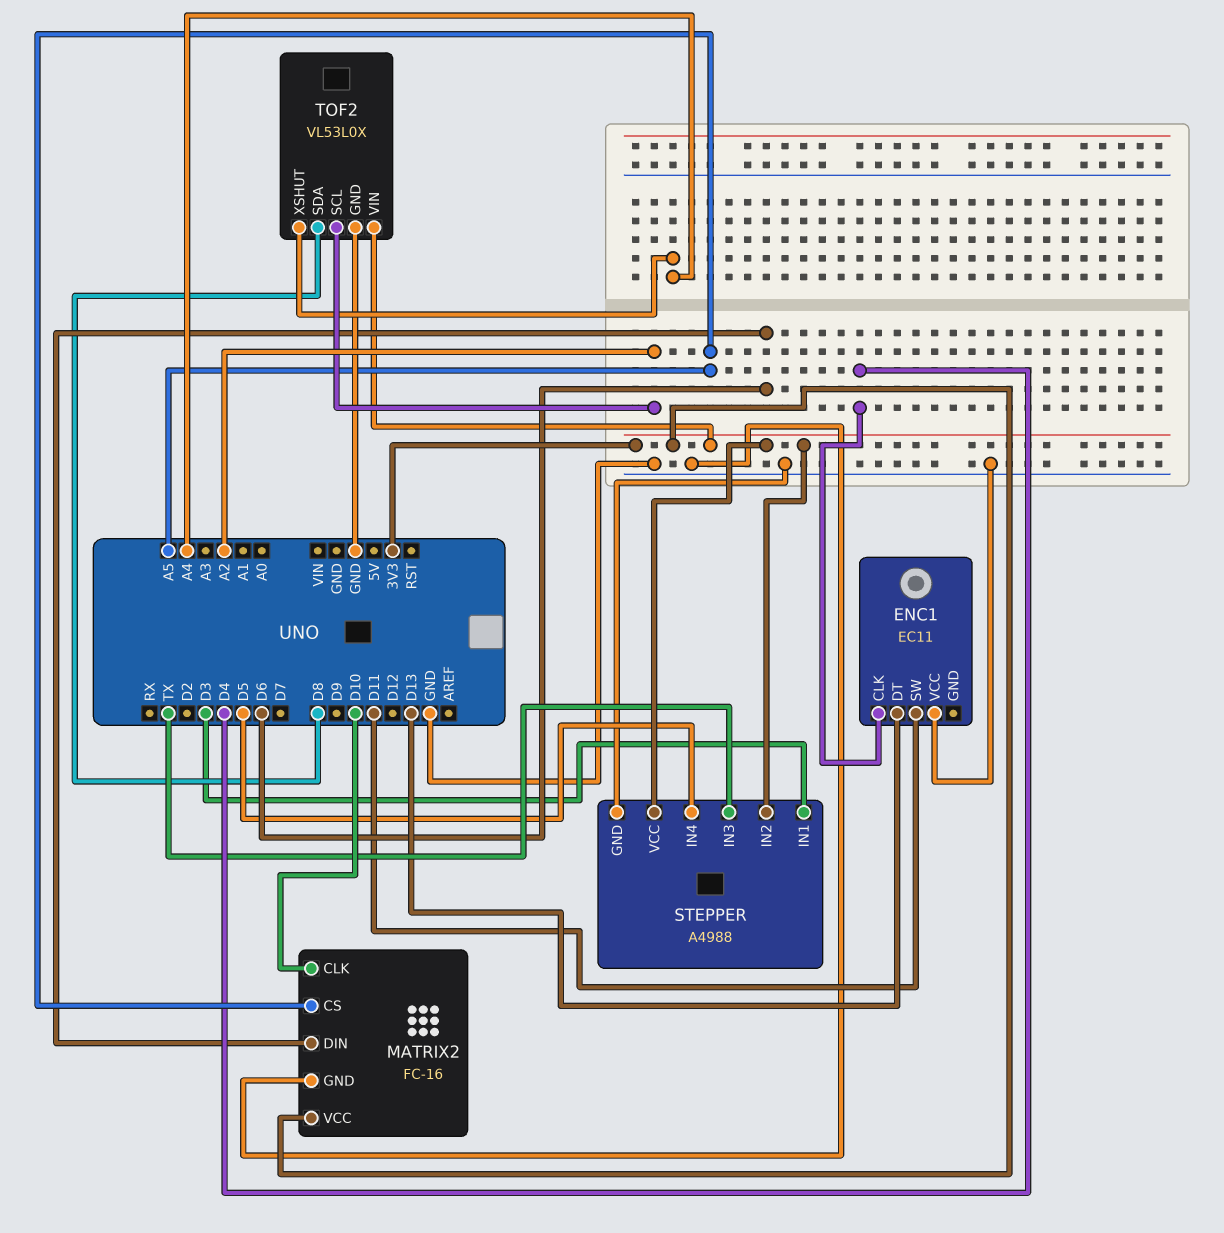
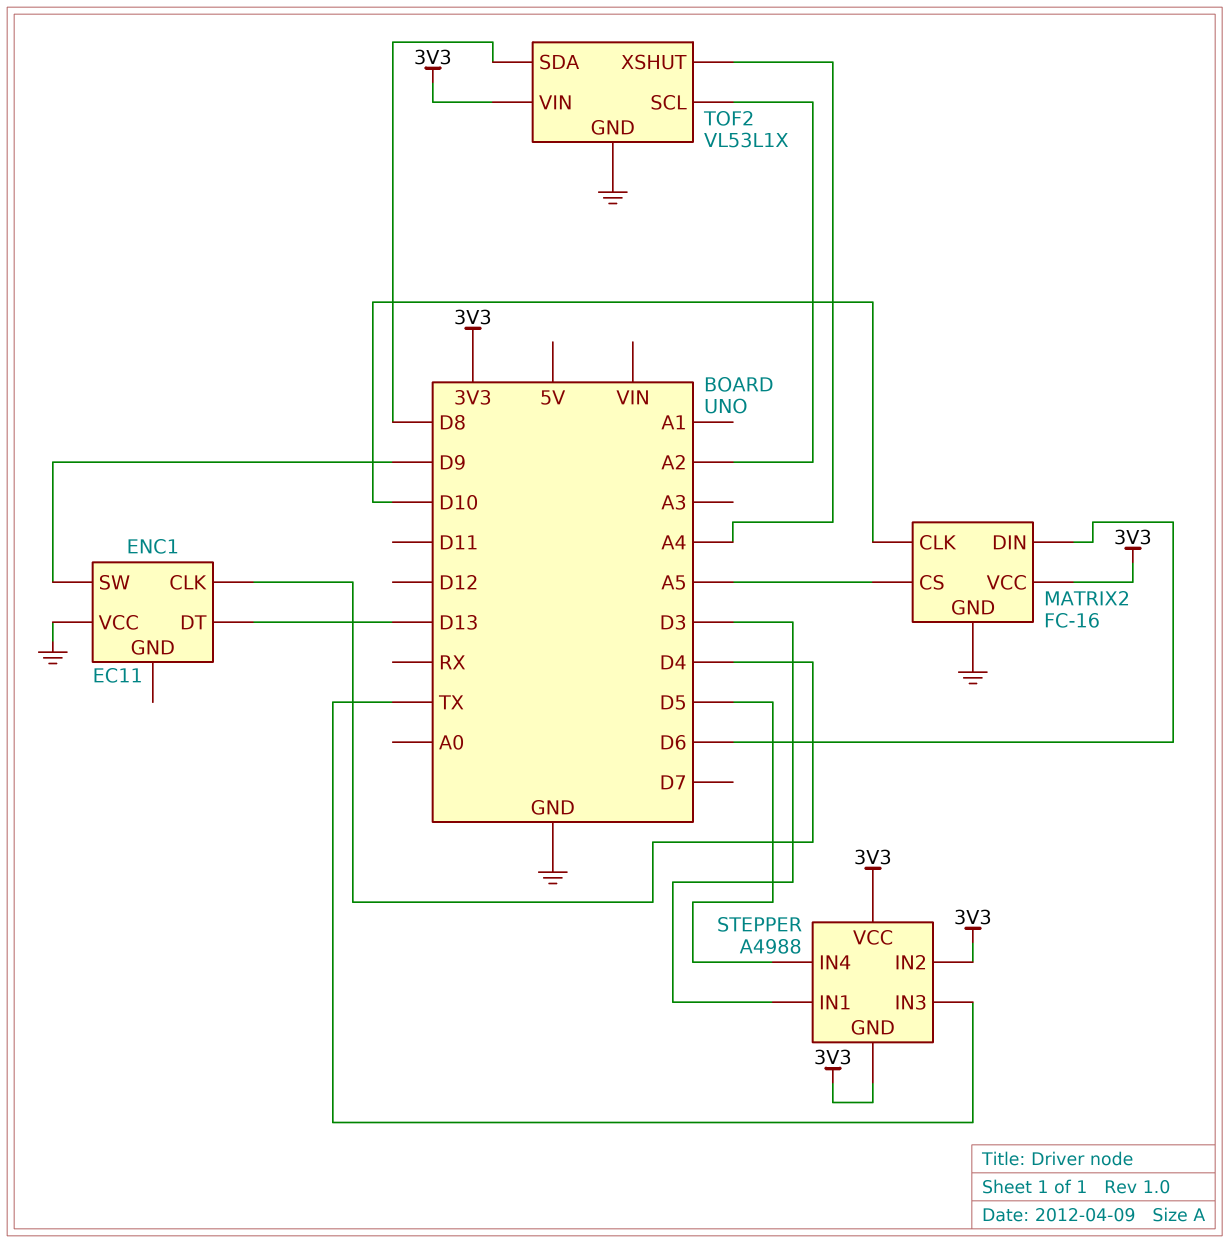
ENC1 pin SW: D11 -> D9
STEPPER pin GND: GND -> 3V3
TOF2: VL53L0X -> VL53L1X

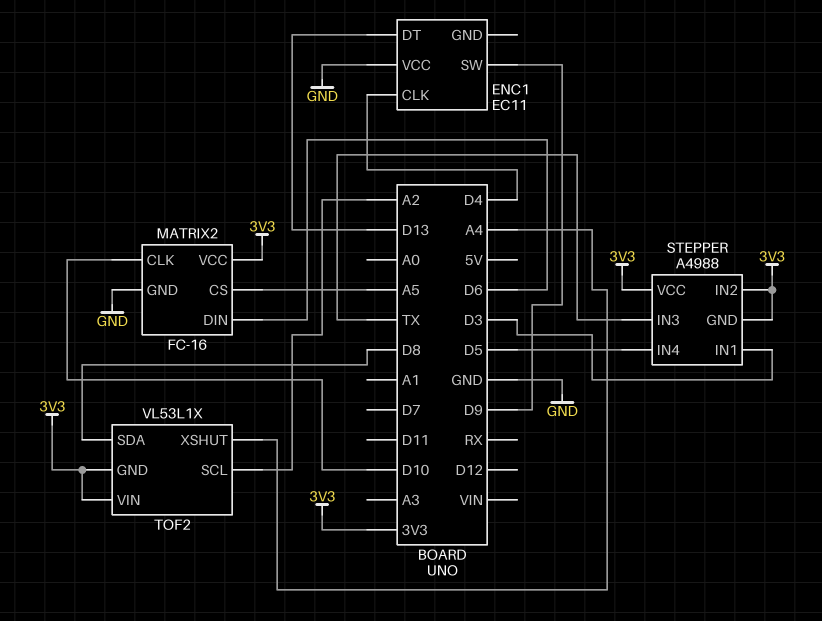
TOF2 pin GND: GND -> 3V3

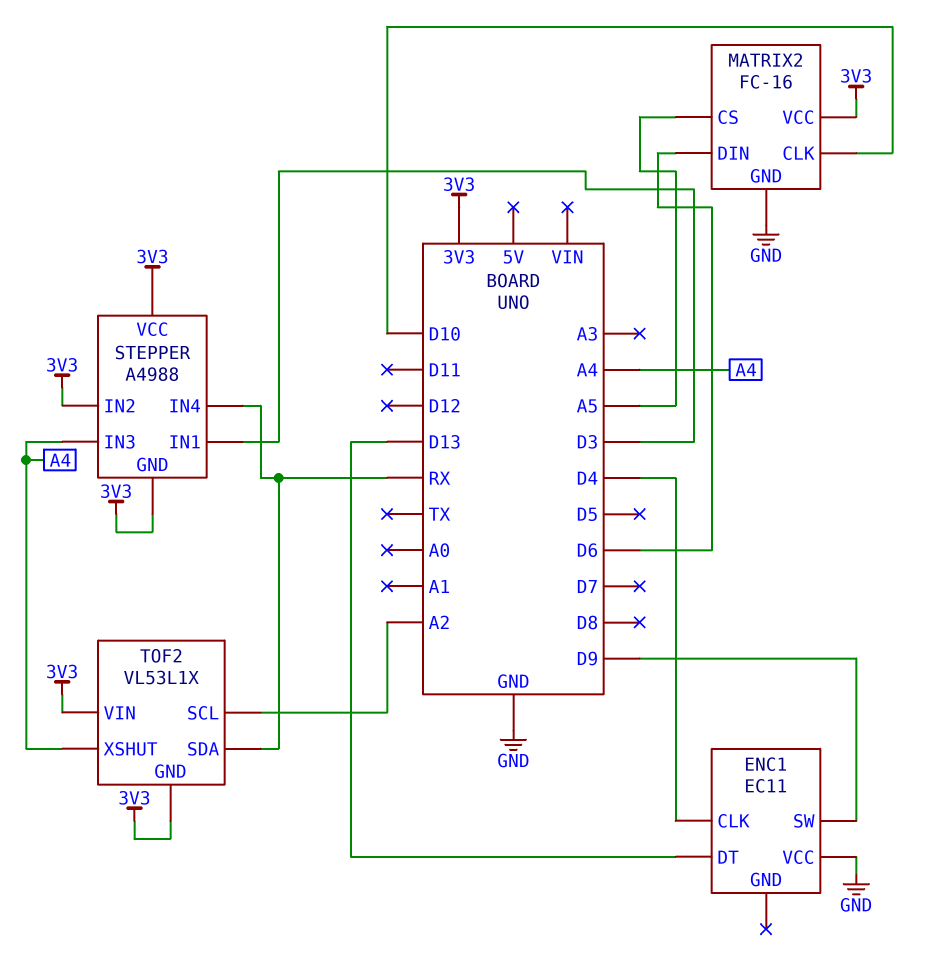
STEPPER pin IN3: TX -> A4
STEPPER pin IN4: D5 -> RX
TOF2 pin SDA: D8 -> RX

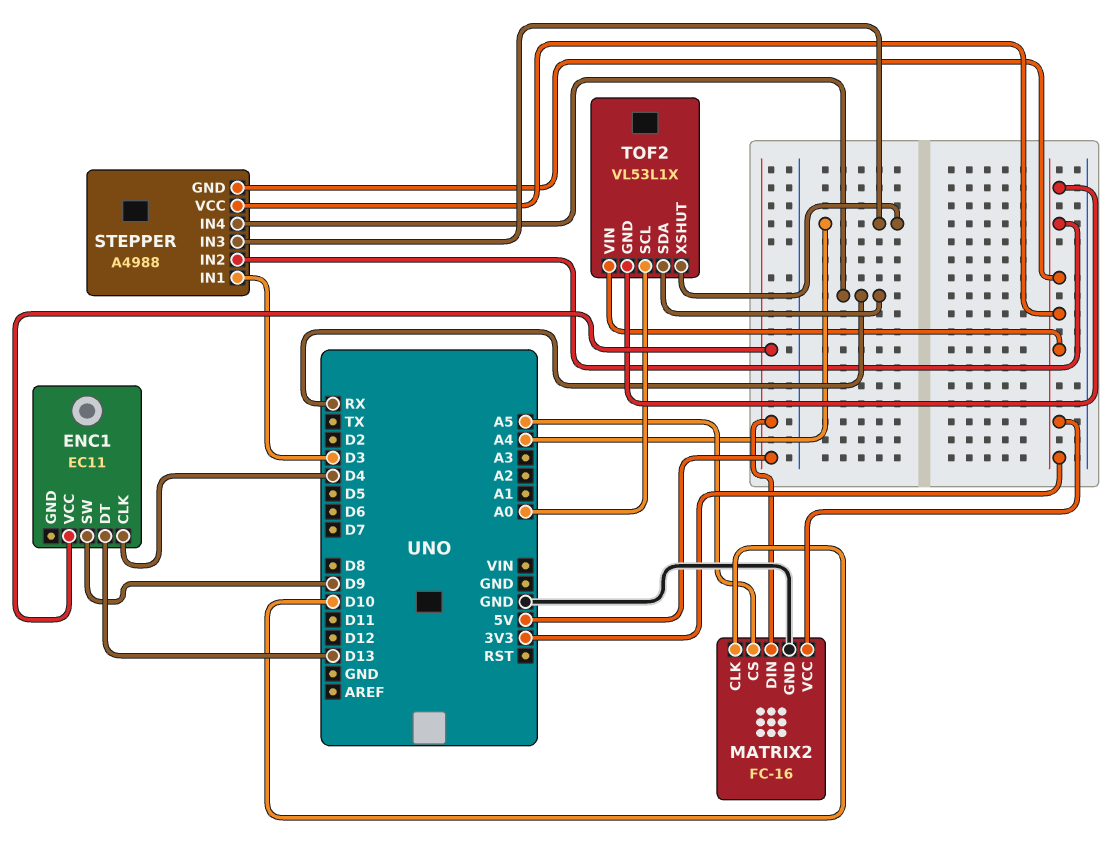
ENC1 pin VCC: GND -> 5V
MATRIX2 pin DIN: D6 -> 5V
TOF2 pin SCL: A2 -> A0

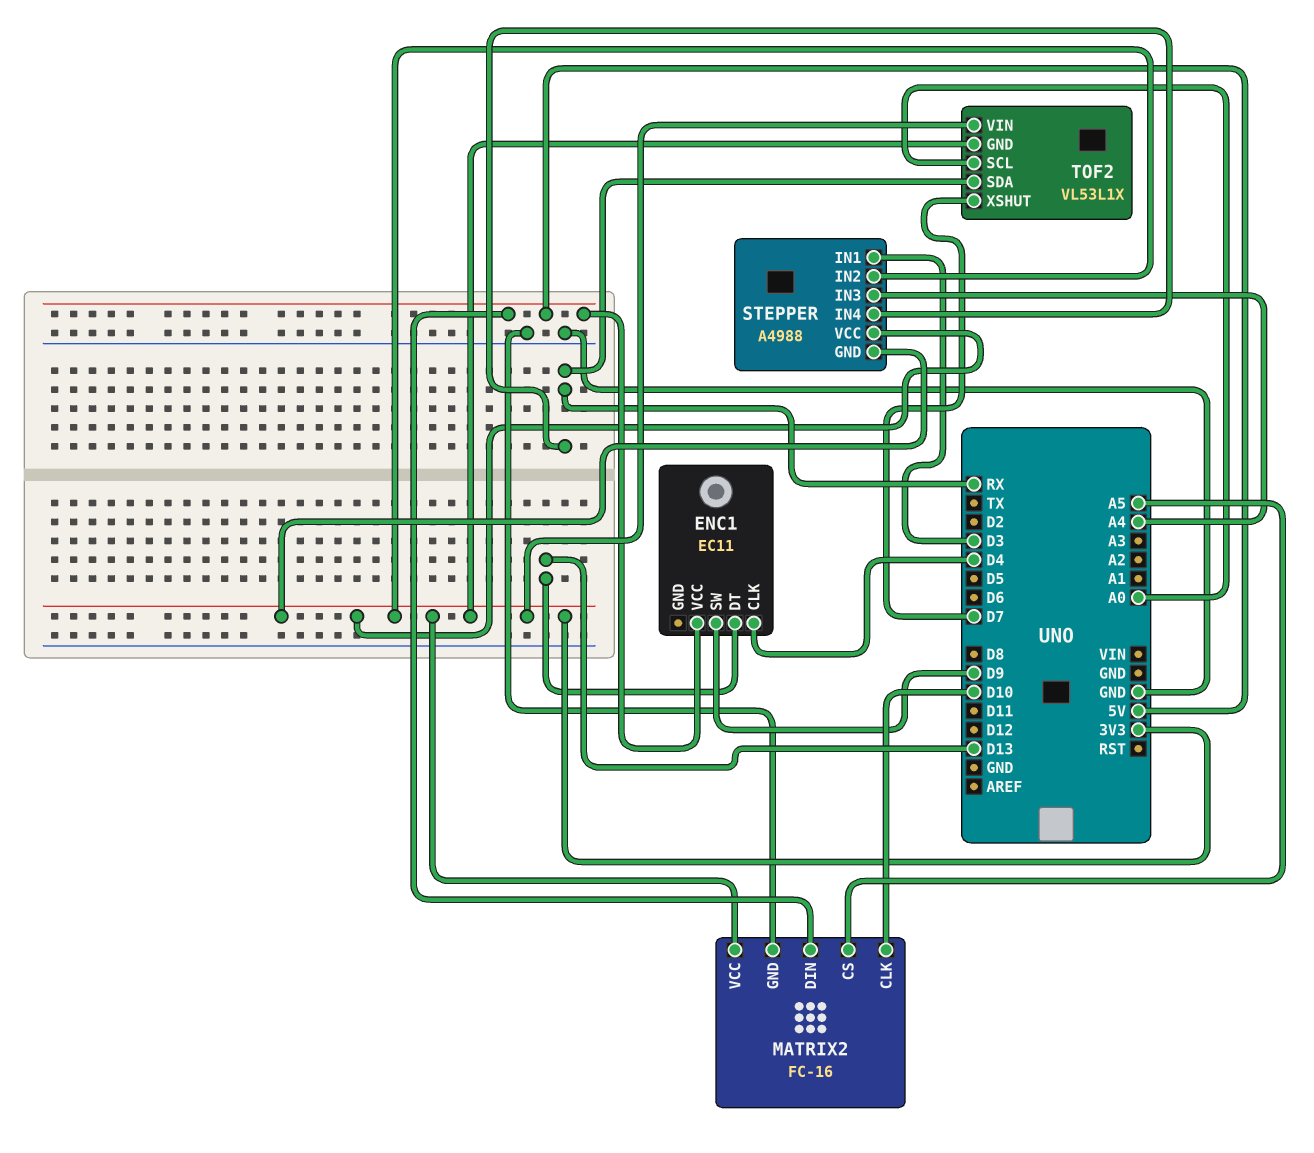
TOF2 pin XSHUT: A4 -> D7

